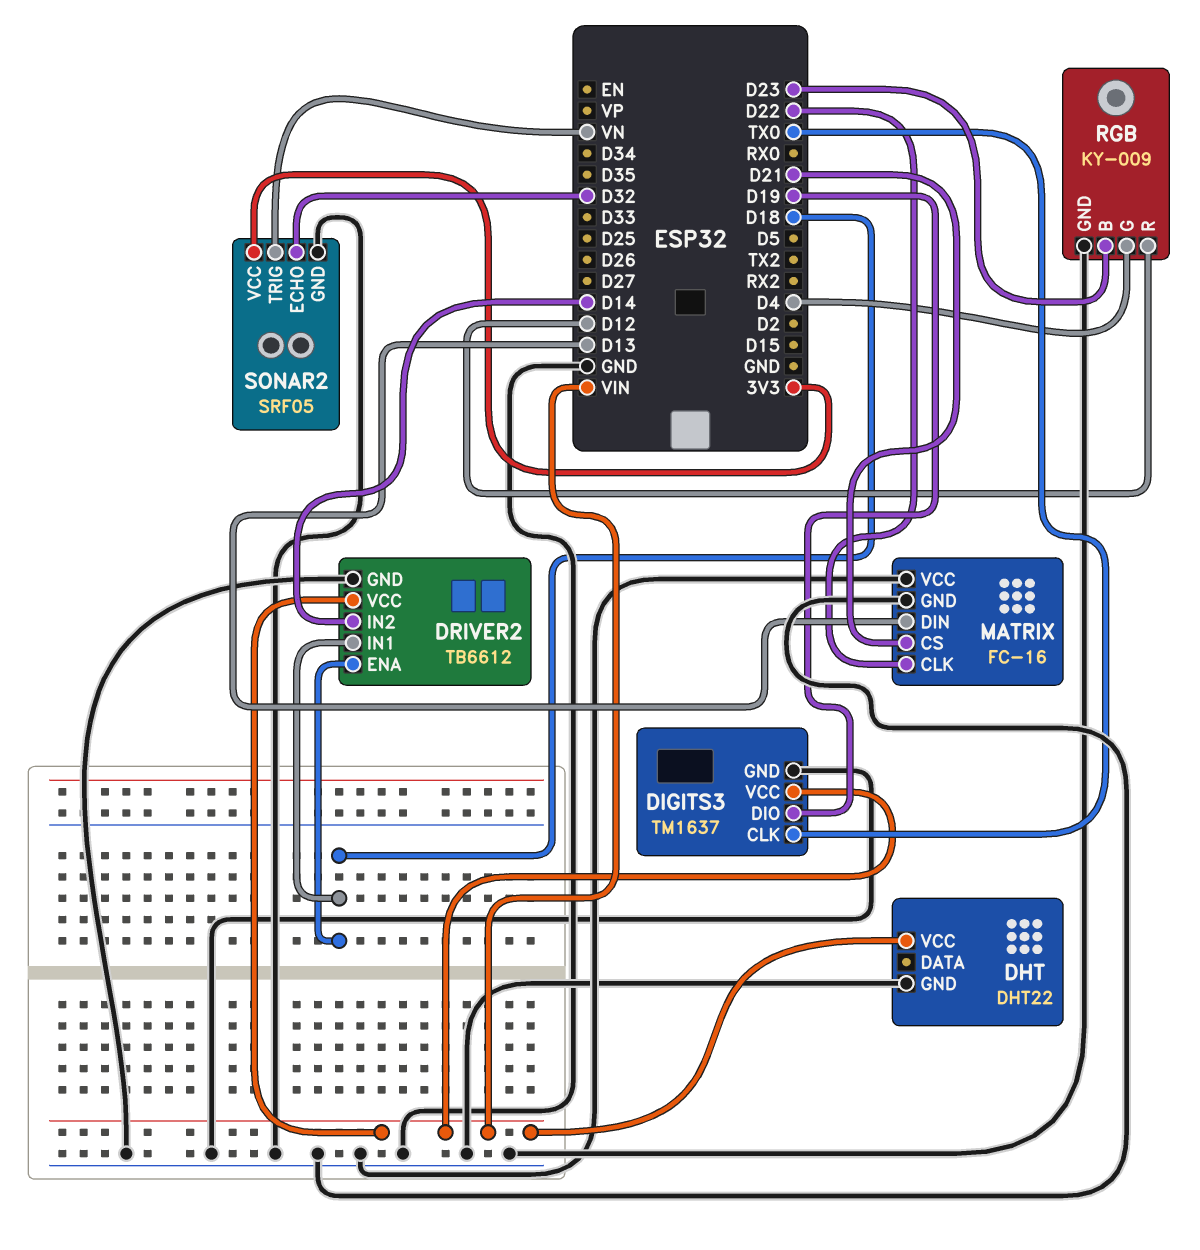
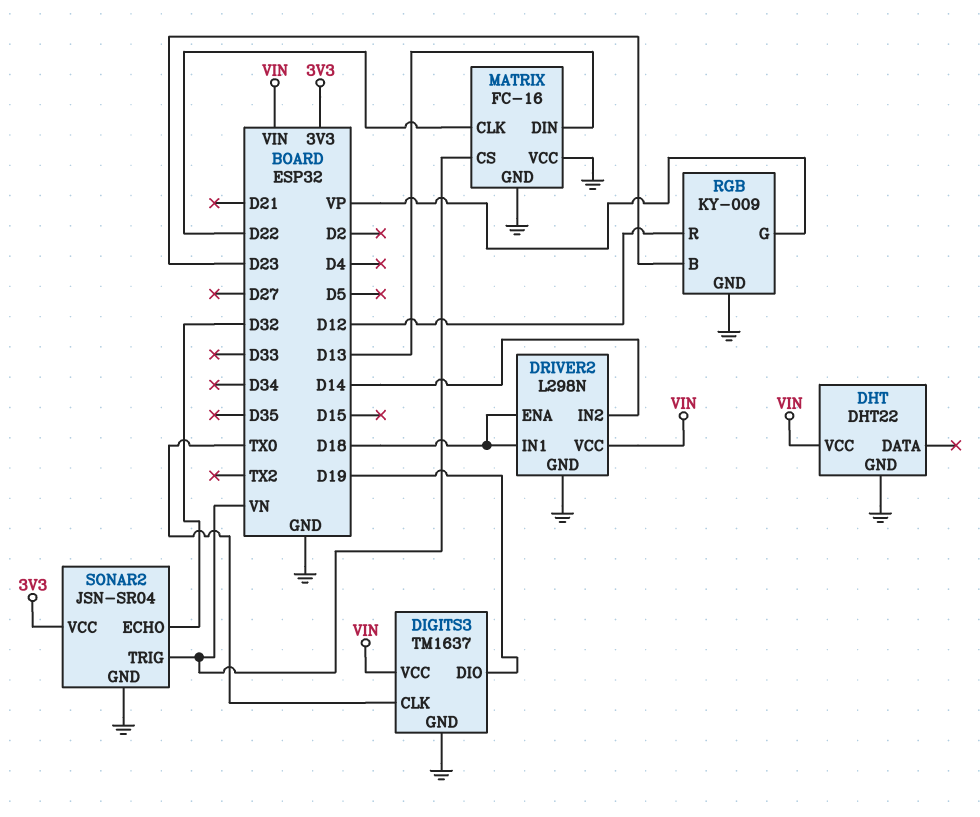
DRIVER2: TB6612 -> L298N
MATRIX pin CS: D21 -> VN
RGB pin G: D4 -> VP
SONAR2: SRF05 -> JSN-SR04

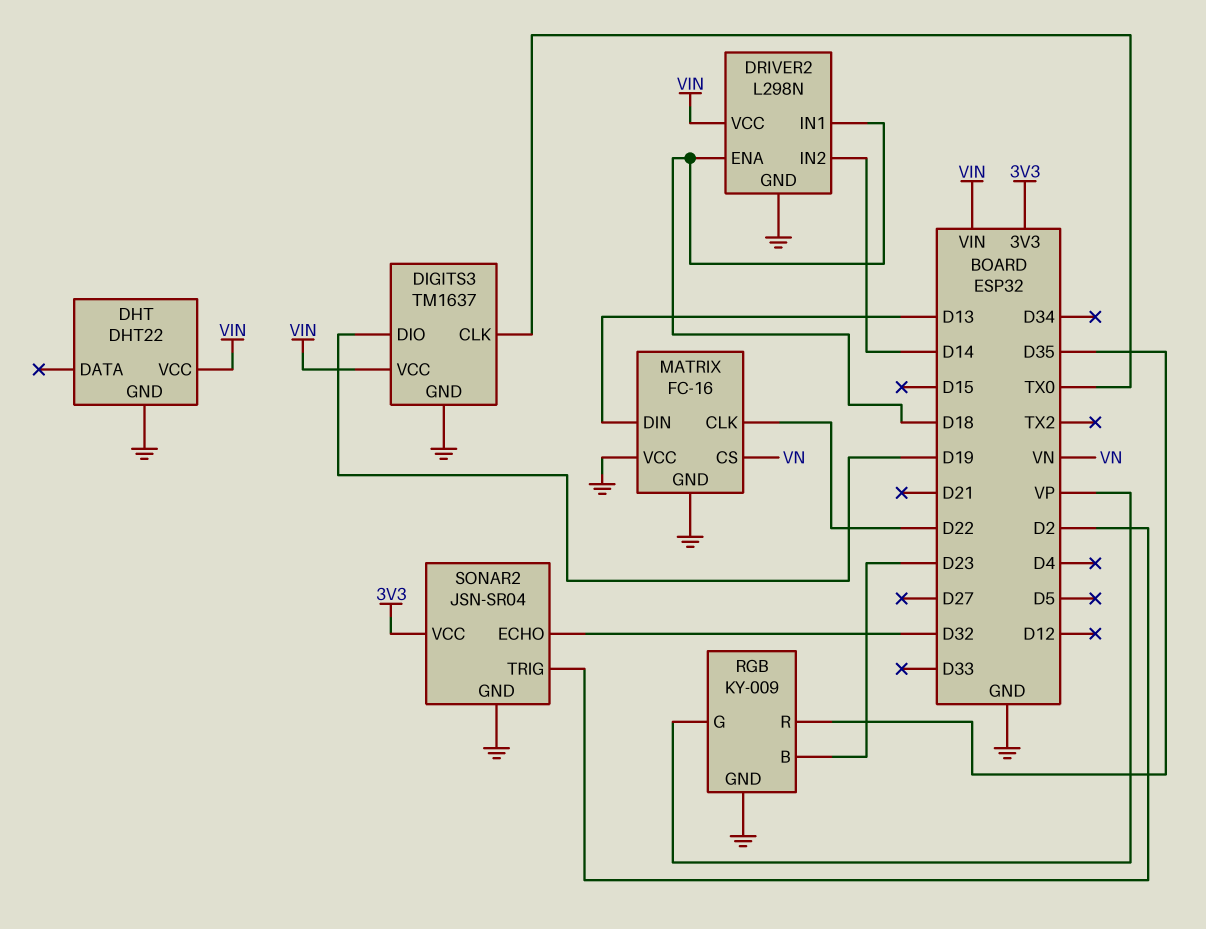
RGB pin R: D12 -> D35
SONAR2 pin TRIG: VN -> D2

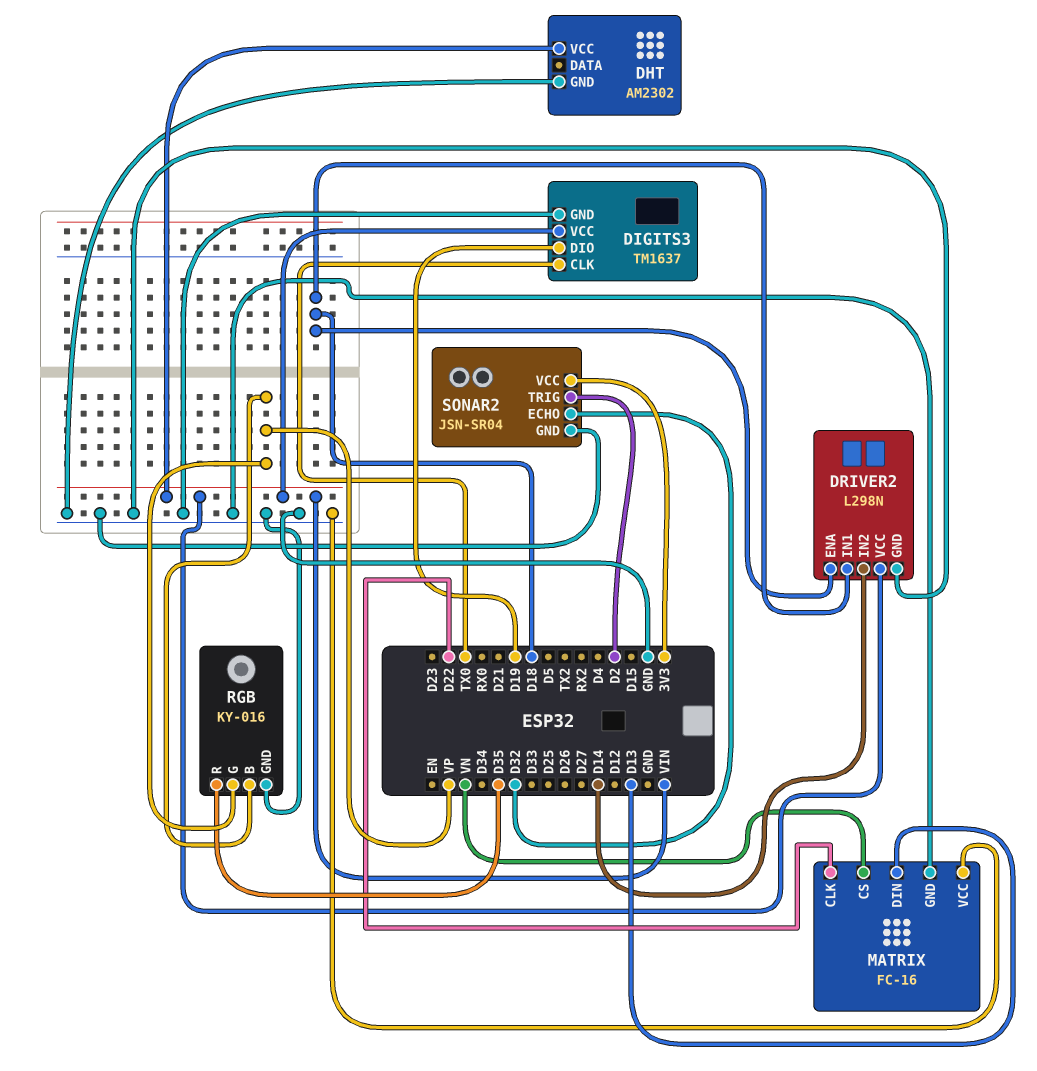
DHT: DHT22 -> AM2302
RGB: KY-009 -> KY-016
RGB pin B: D23 -> VP

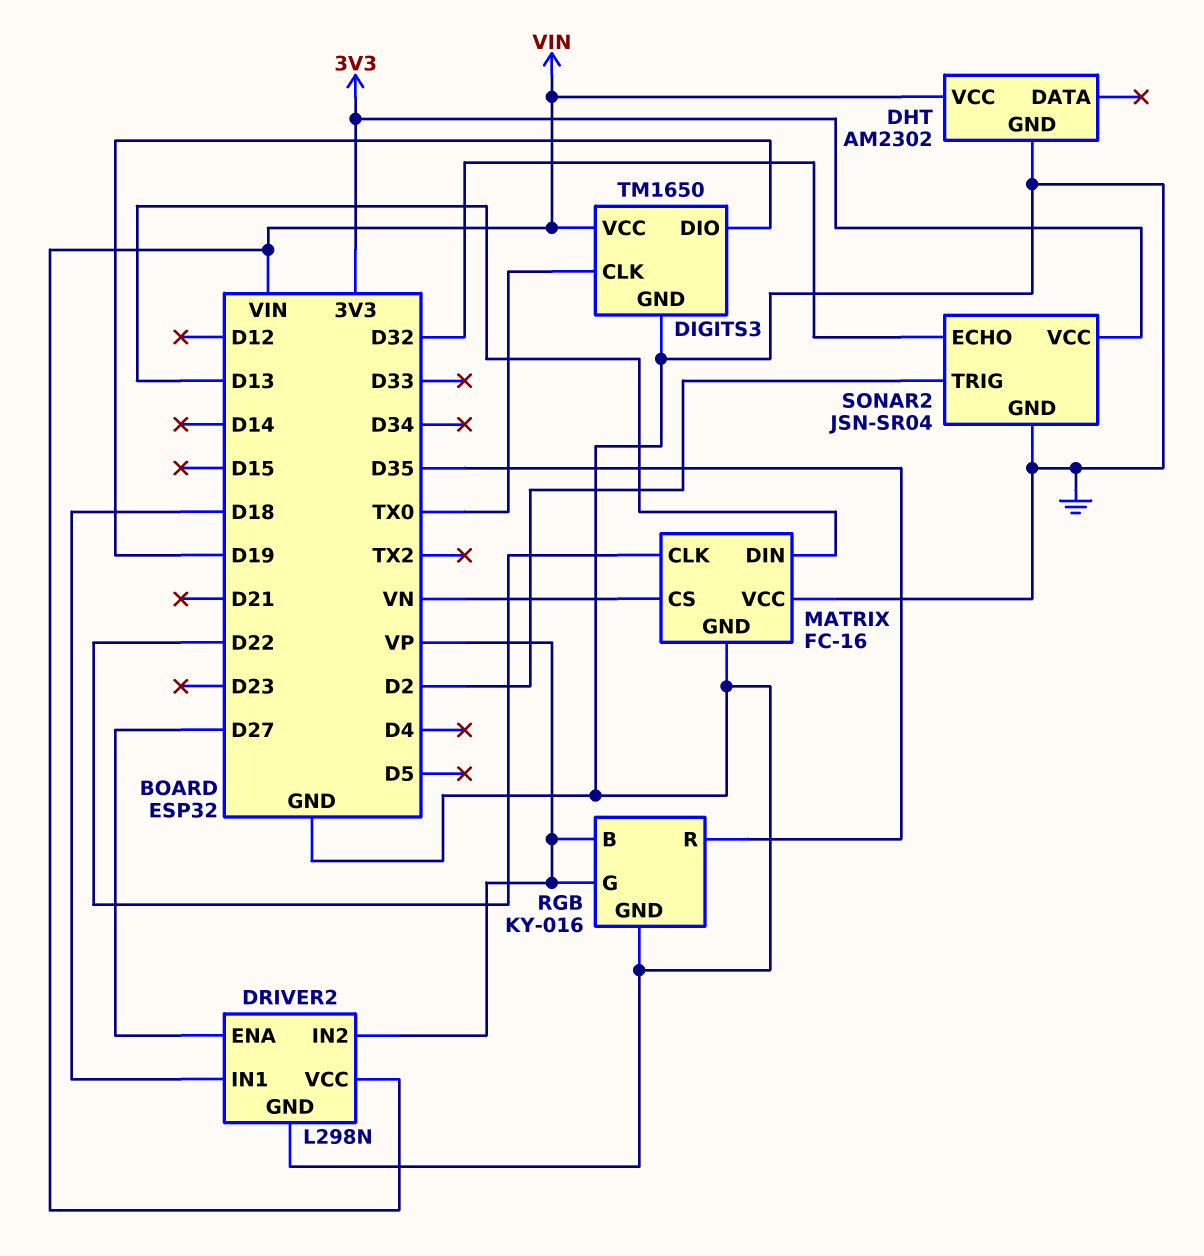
DIGITS3: TM1637 -> TM1650
DRIVER2 pin ENA: D18 -> D27
DRIVER2 pin IN2: D14 -> VP

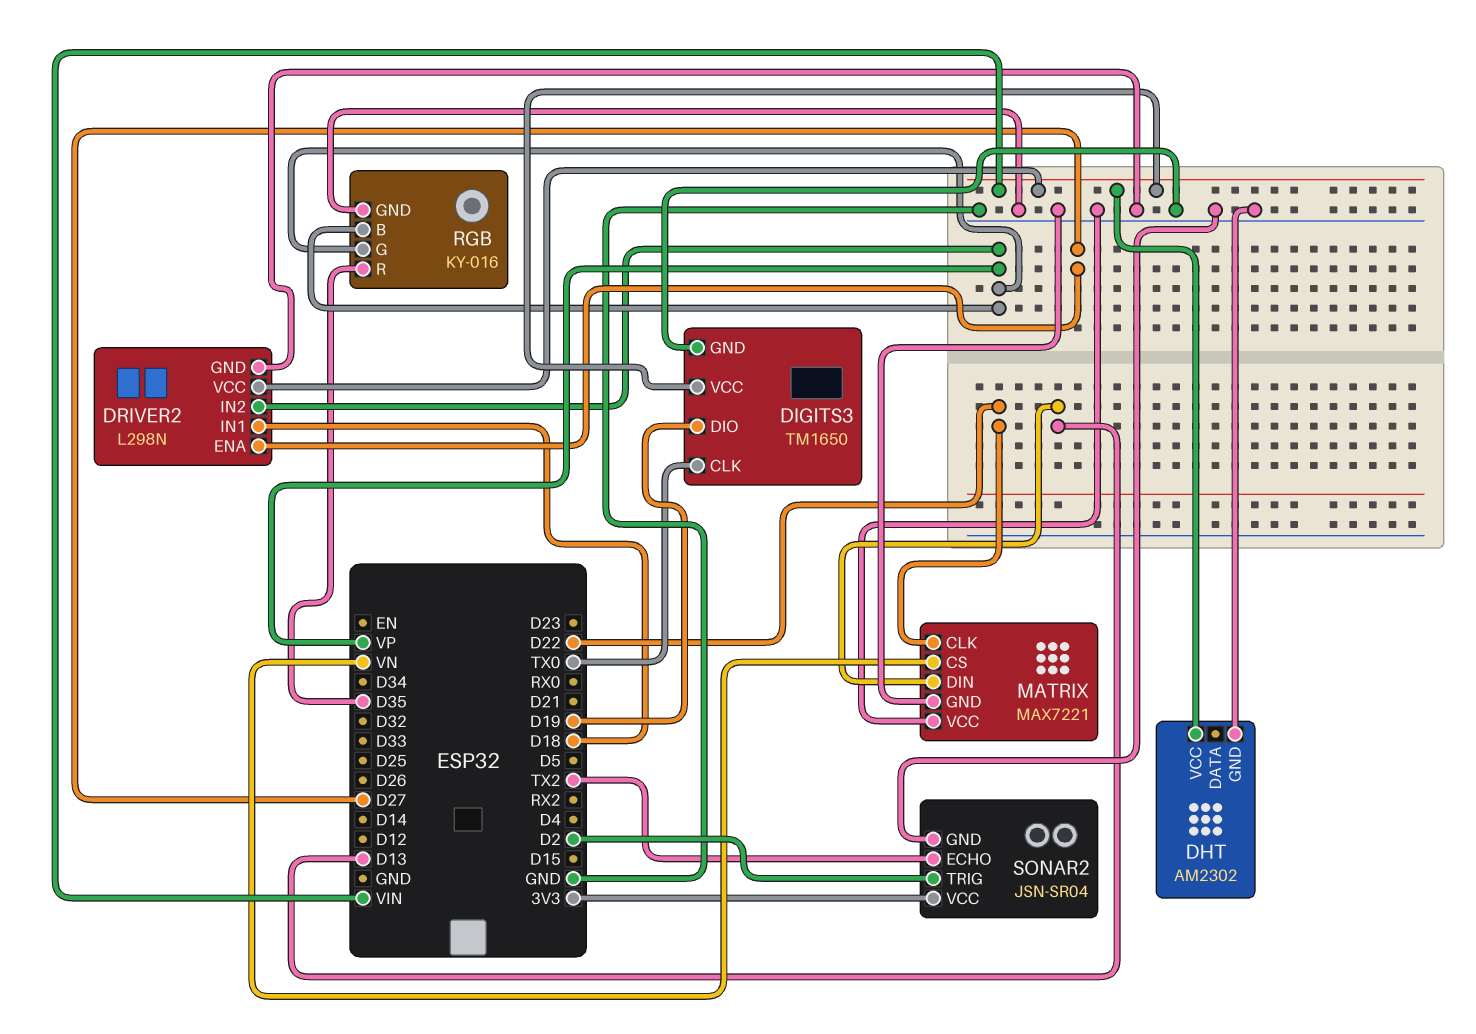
MATRIX: FC-16 -> MAX7221
SONAR2 pin ECHO: D32 -> TX2

